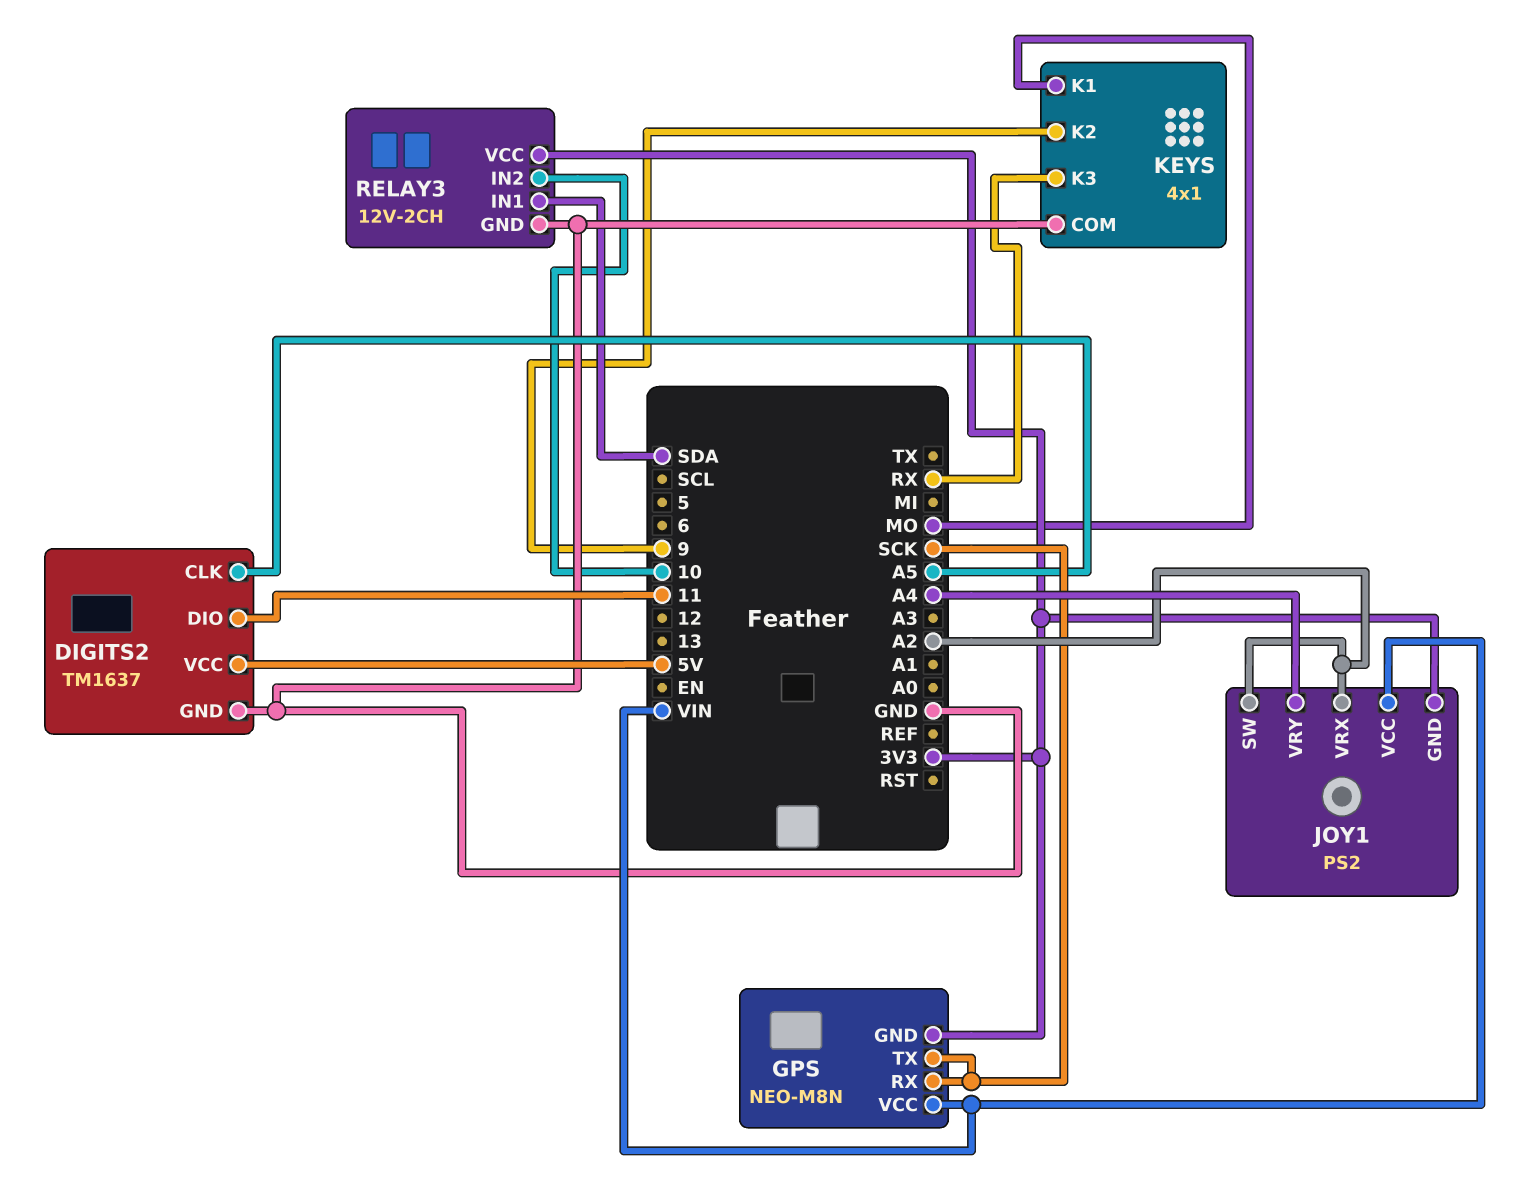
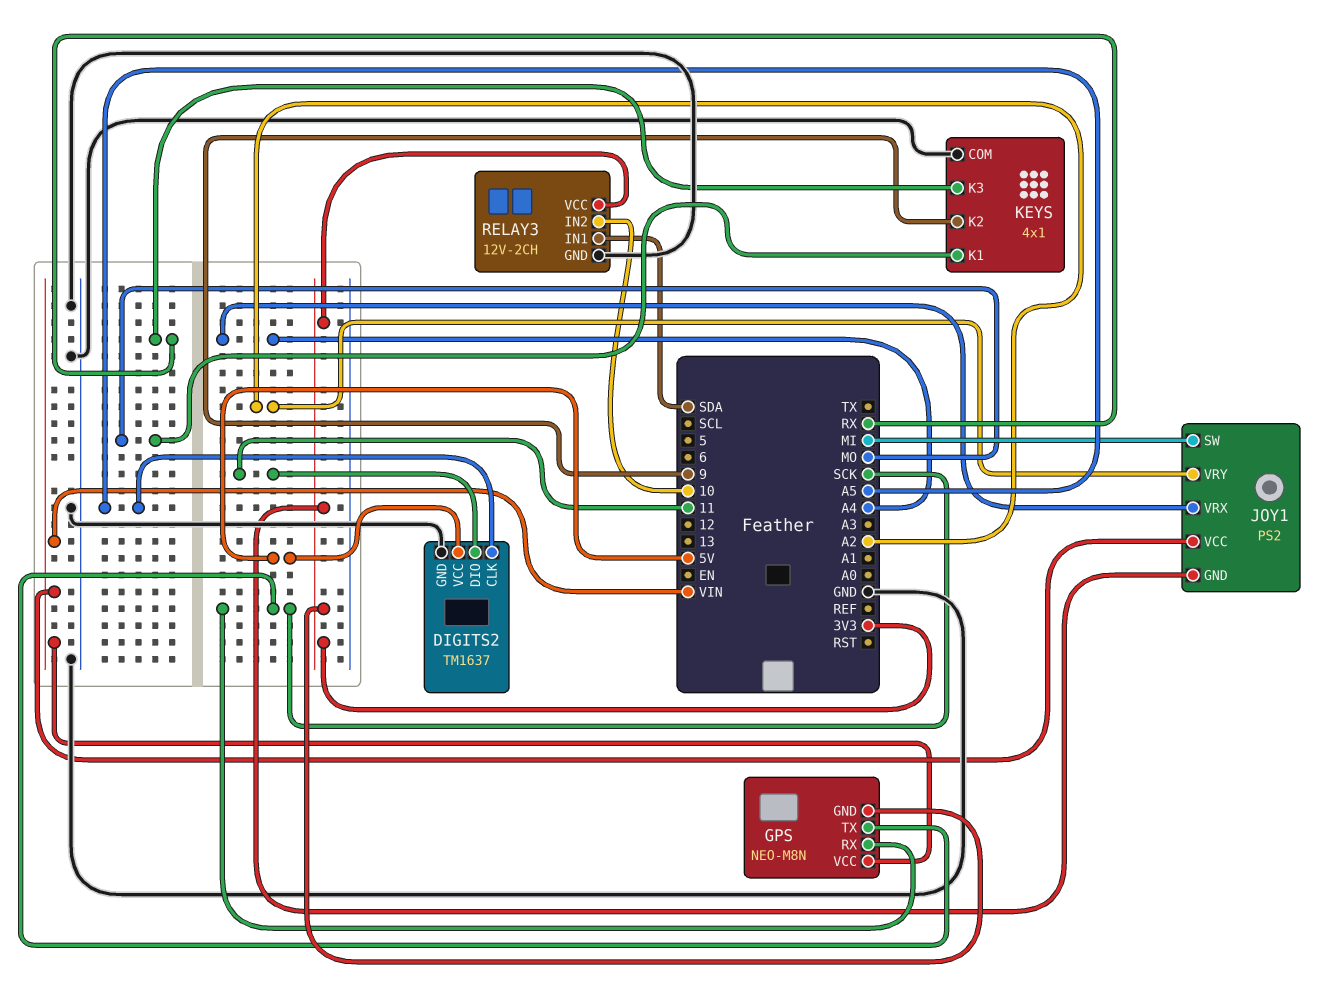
JOY1 pin SW: A2 -> MI
JOY1 pin VRX: A2 -> A4
JOY1 pin VRY: A4 -> A2

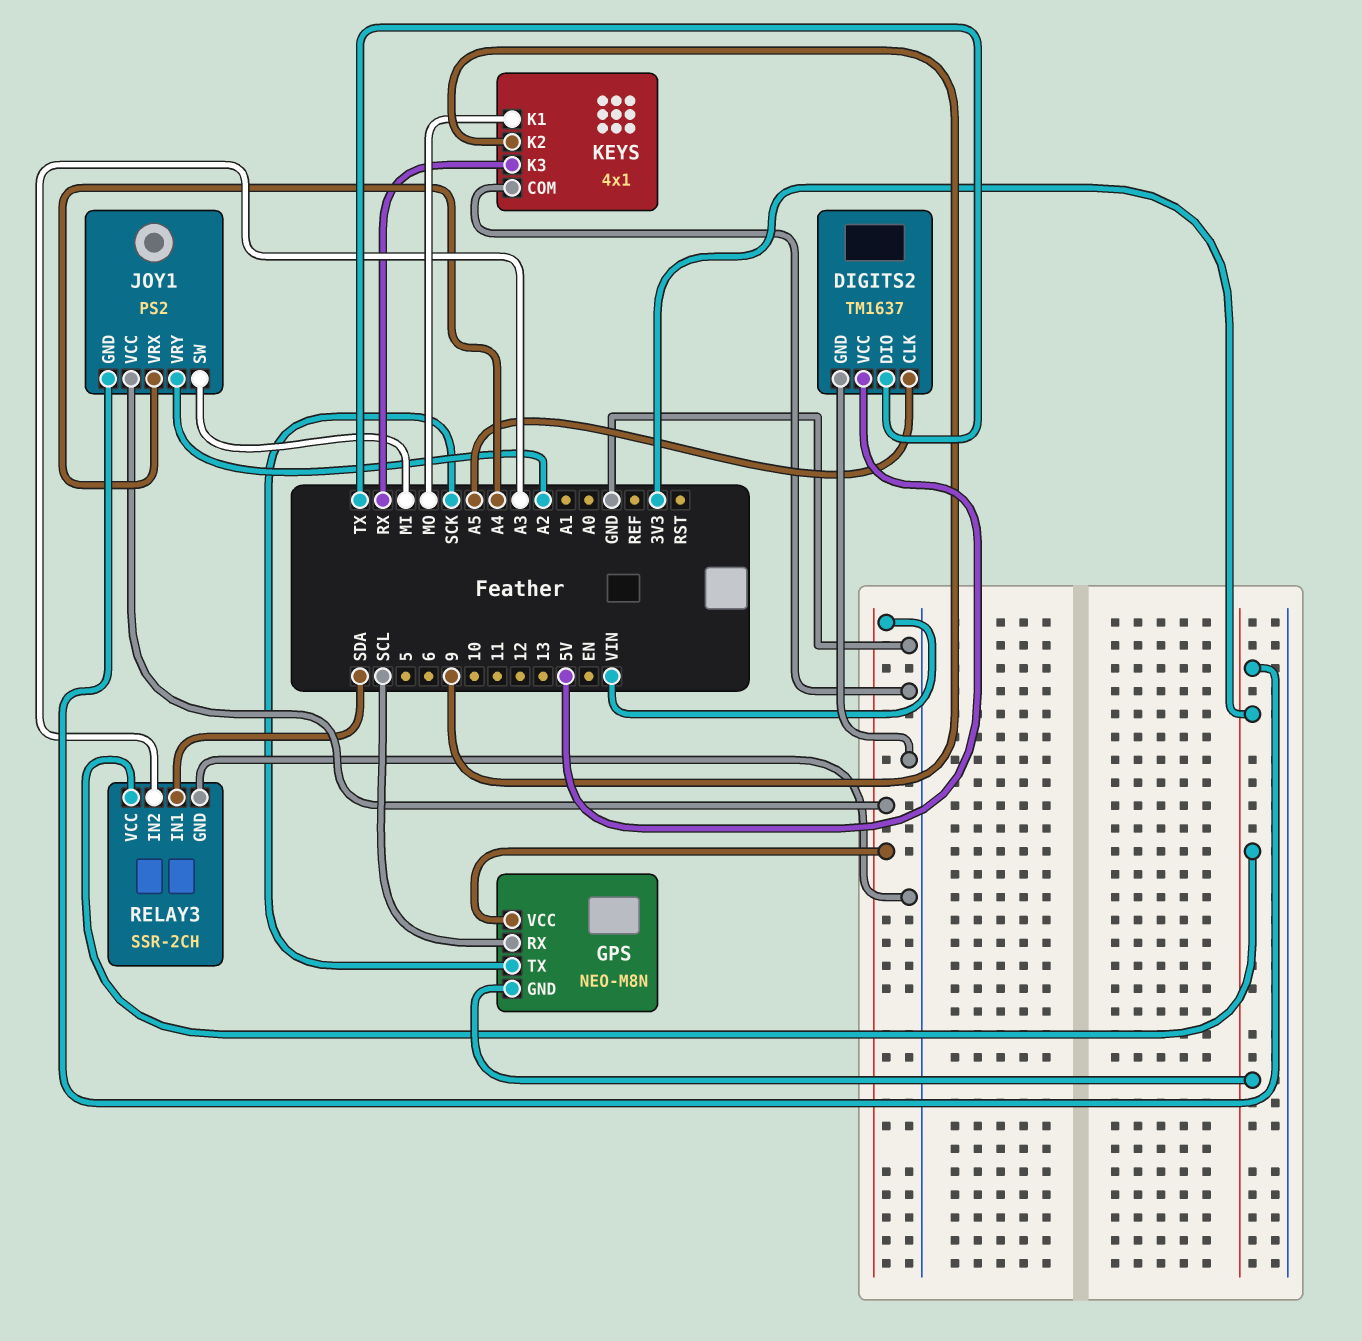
DIGITS2 pin DIO: 11 -> TX
GPS pin RX: SCK -> SCL
RELAY3: 12V-2CH -> SSR-2CH
RELAY3 pin IN2: 10 -> A3

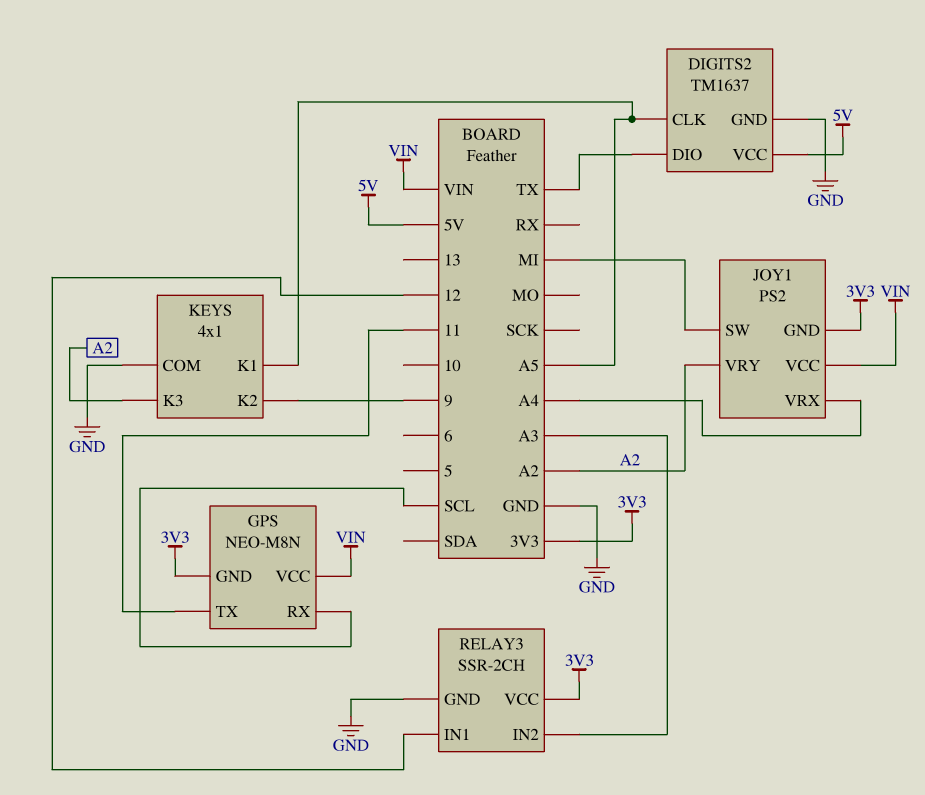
GPS pin TX: SCK -> 11
KEYS pin K1: MO -> A5
KEYS pin K3: RX -> A2
RELAY3 pin IN1: SDA -> 12

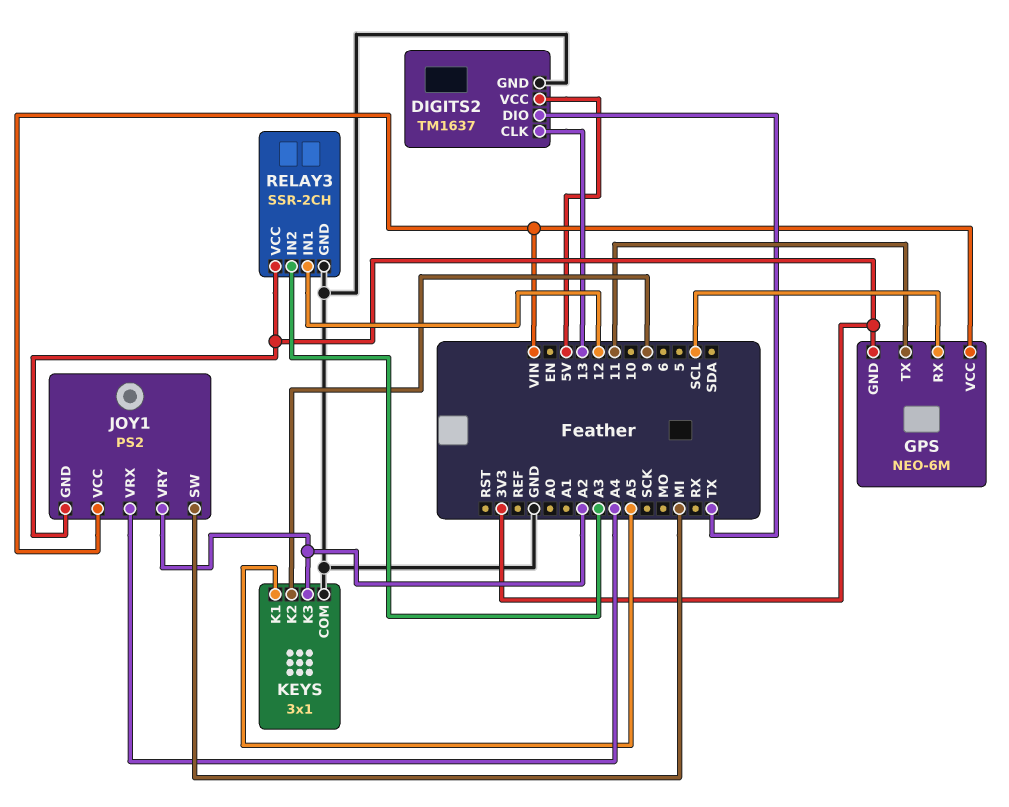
DIGITS2 pin CLK: A5 -> 13
GPS: NEO-M8N -> NEO-6M
KEYS: 4x1 -> 3x1

